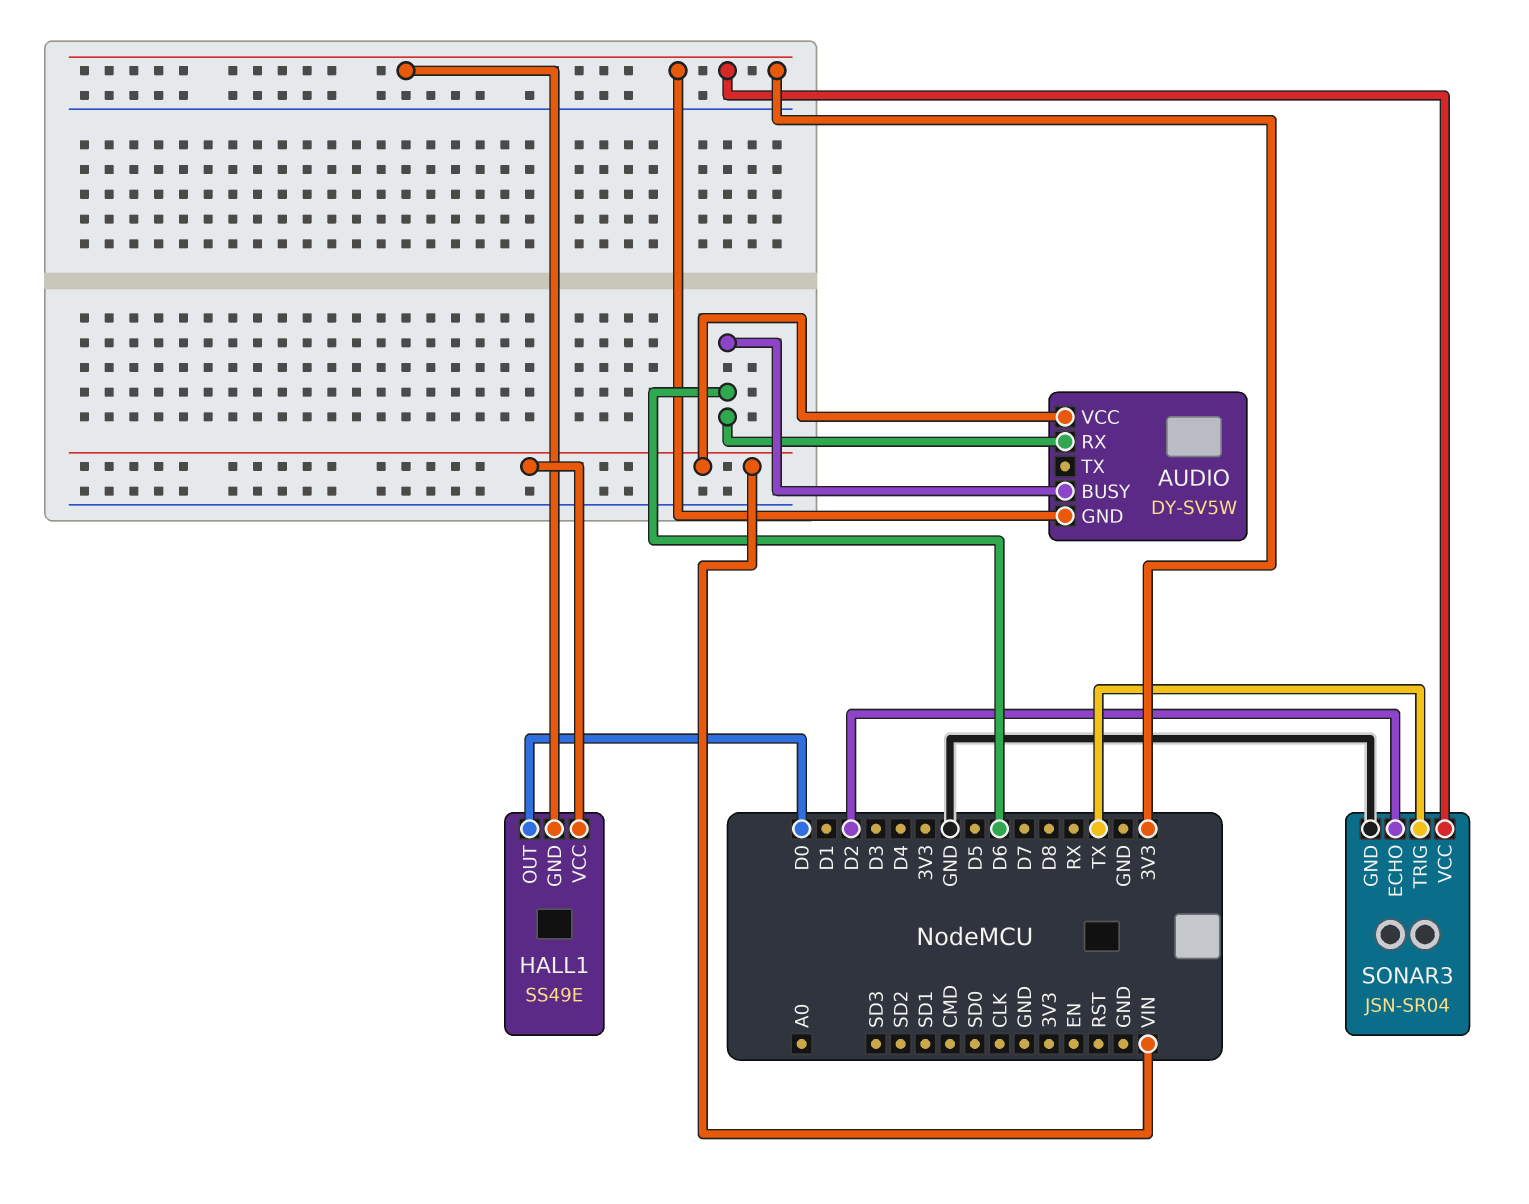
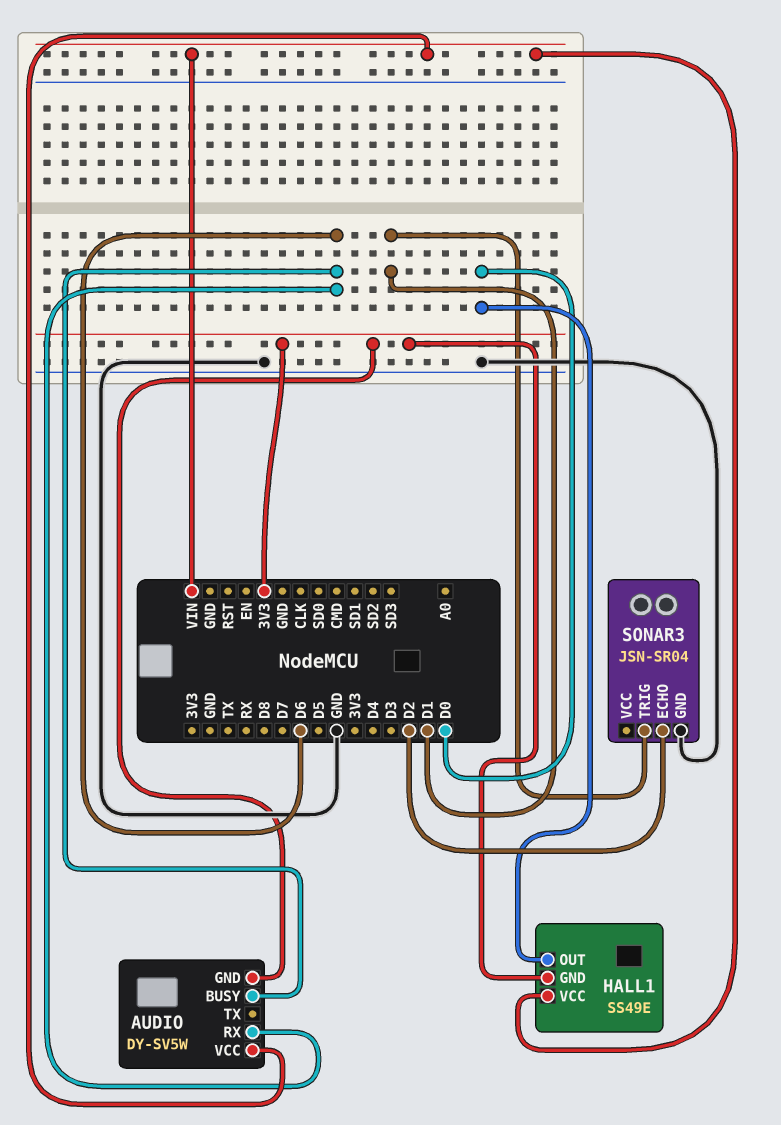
SONAR3 pin TRIG: TX -> D1
SONAR3 pin VCC: 3V3 -> none

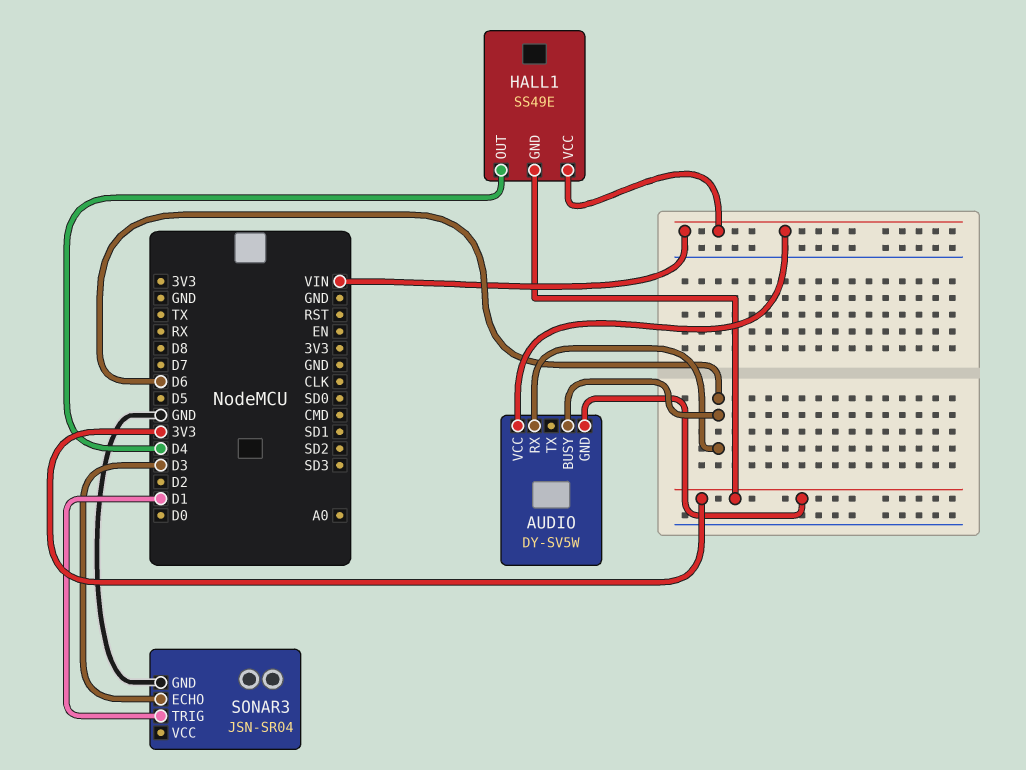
HALL1 pin OUT: D0 -> D4
SONAR3 pin ECHO: D2 -> D3

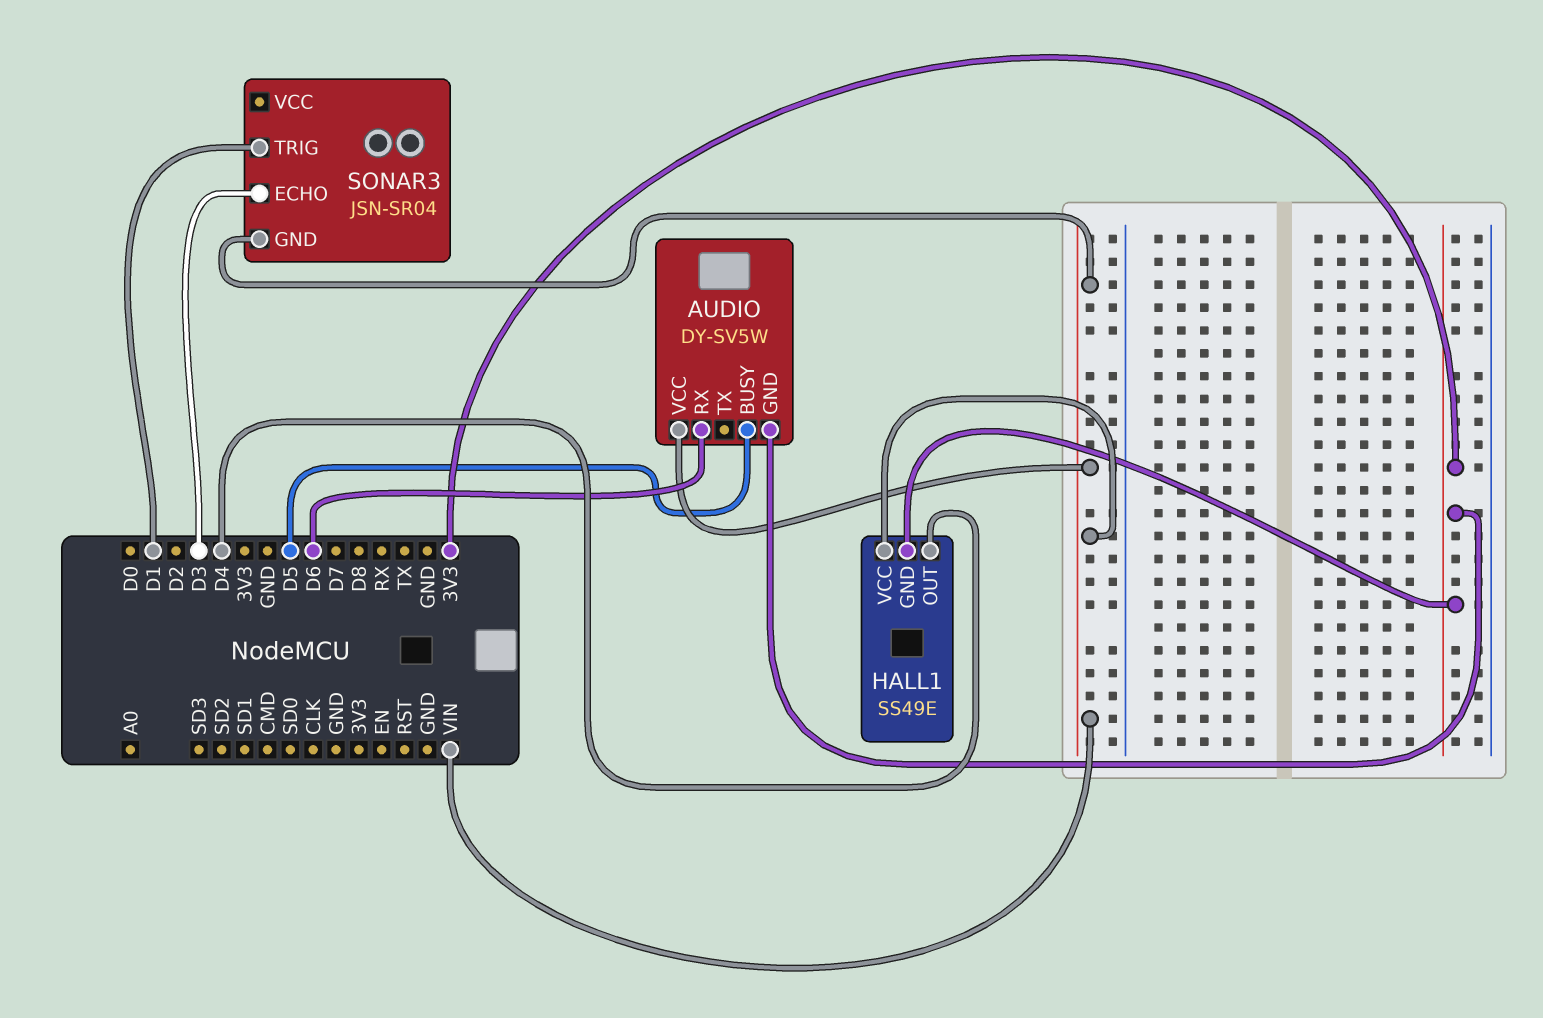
AUDIO pin BUSY: D6 -> D5
SONAR3 pin GND: GND -> VIN

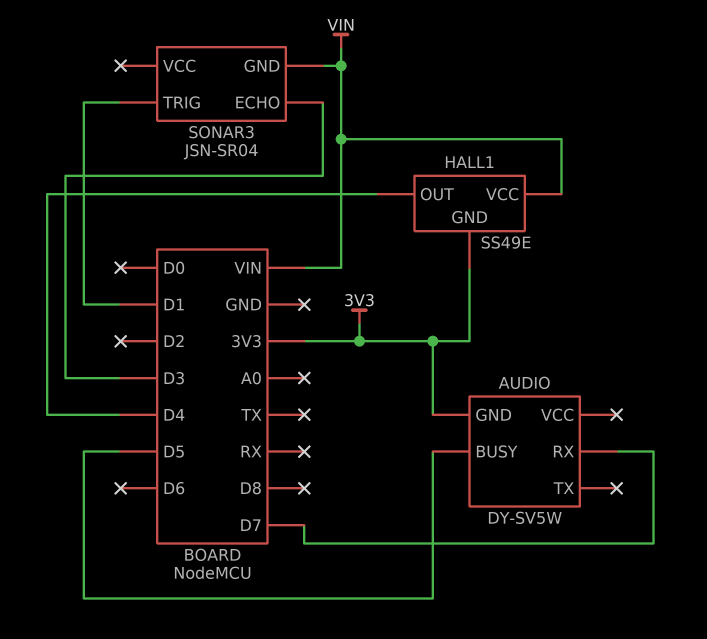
AUDIO pin RX: D6 -> D7
AUDIO pin VCC: VIN -> none

